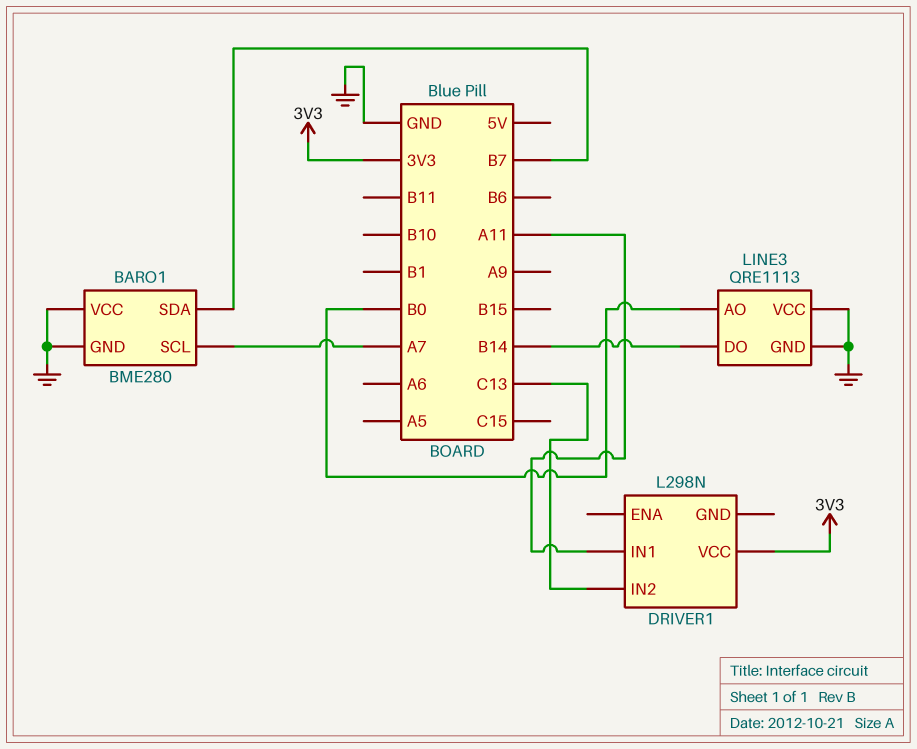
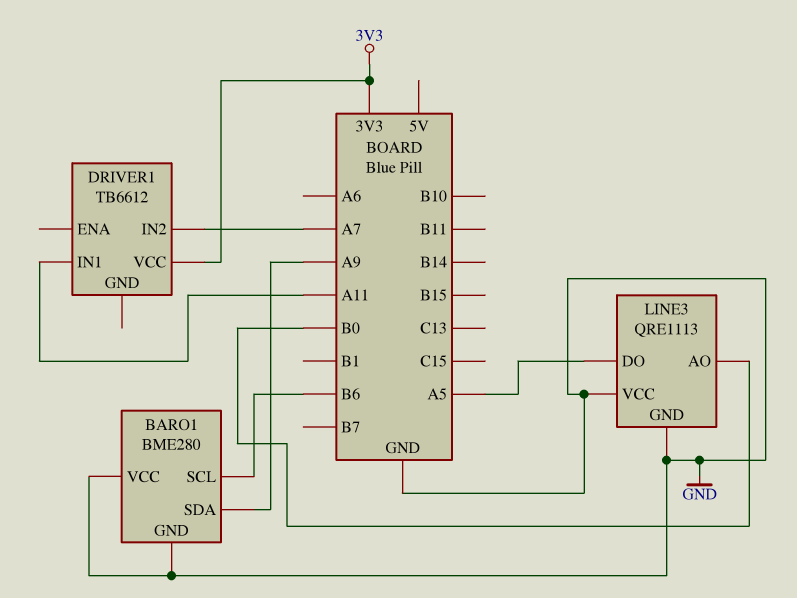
BARO1 pin SCL: A7 -> B6
BARO1 pin SDA: B7 -> A9
DRIVER1: L298N -> TB6612
DRIVER1 pin IN2: C13 -> A7
LINE3 pin DO: B14 -> A5

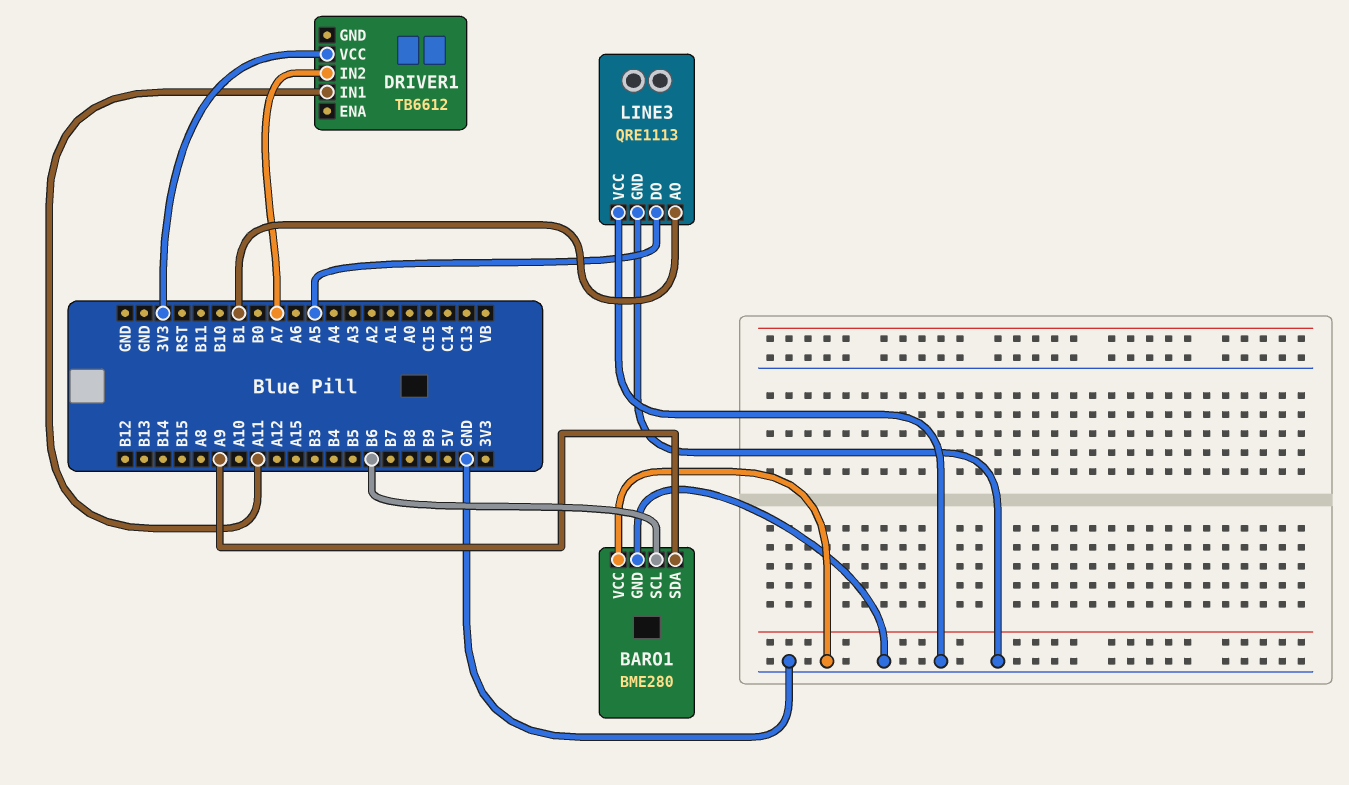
LINE3 pin AO: B0 -> B1

